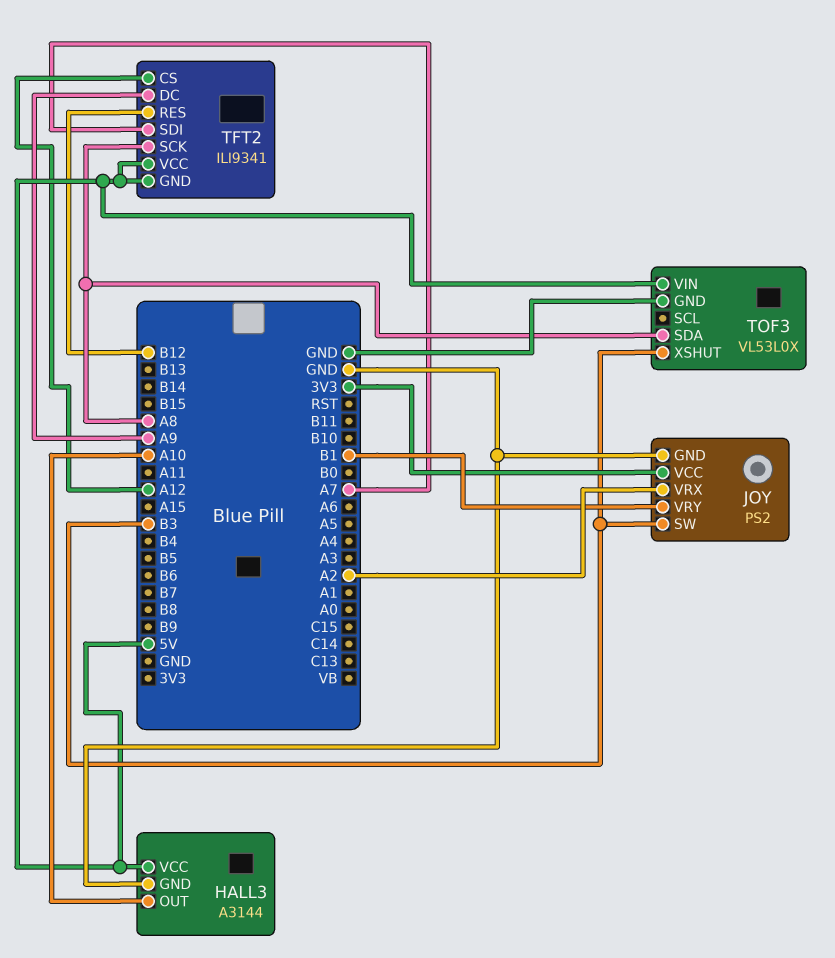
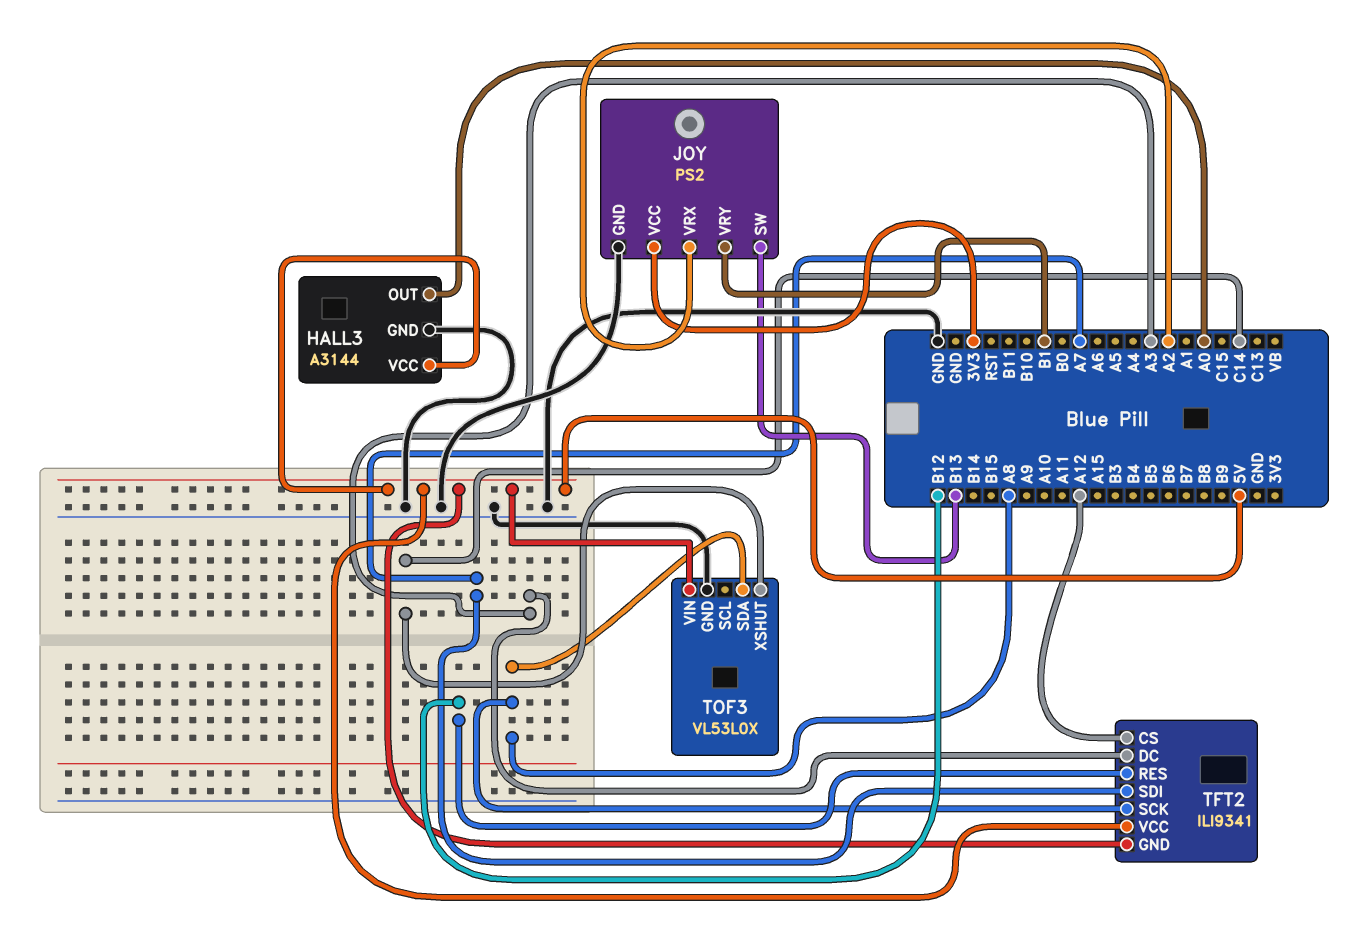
HALL3 pin OUT: A10 -> A0
JOY pin SW: B3 -> B13
TFT2 pin DC: A9 -> A3
TOF3 pin XSHUT: B3 -> C14

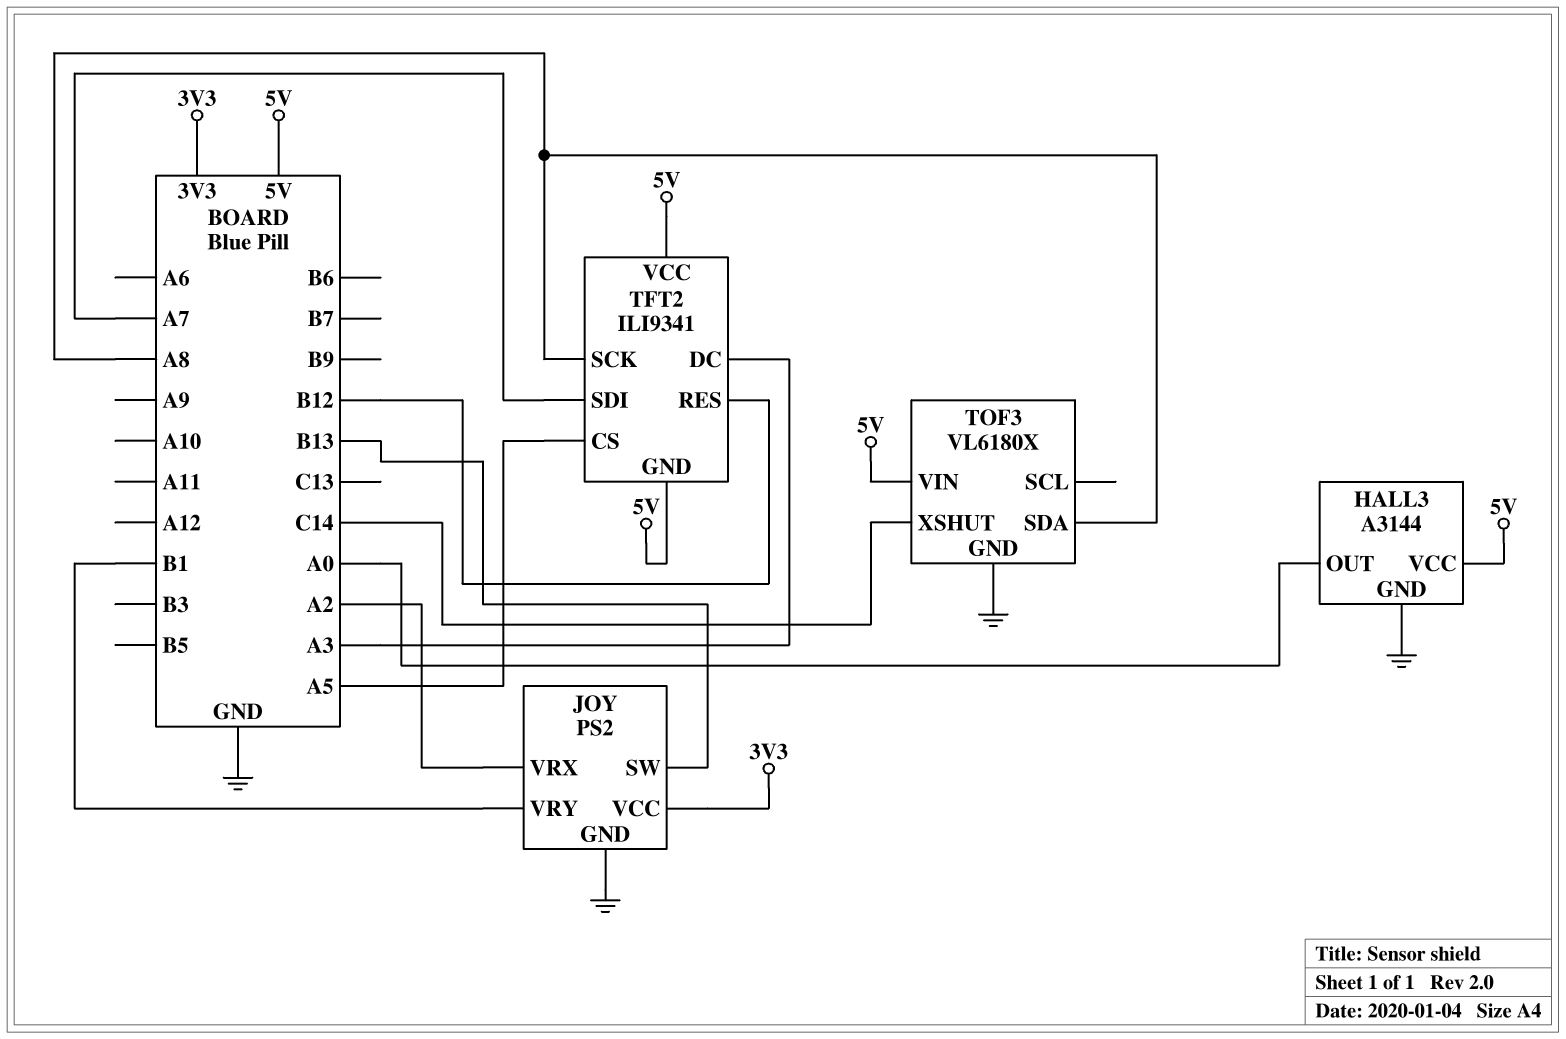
TFT2 pin CS: A12 -> A5
TOF3: VL53L0X -> VL6180X

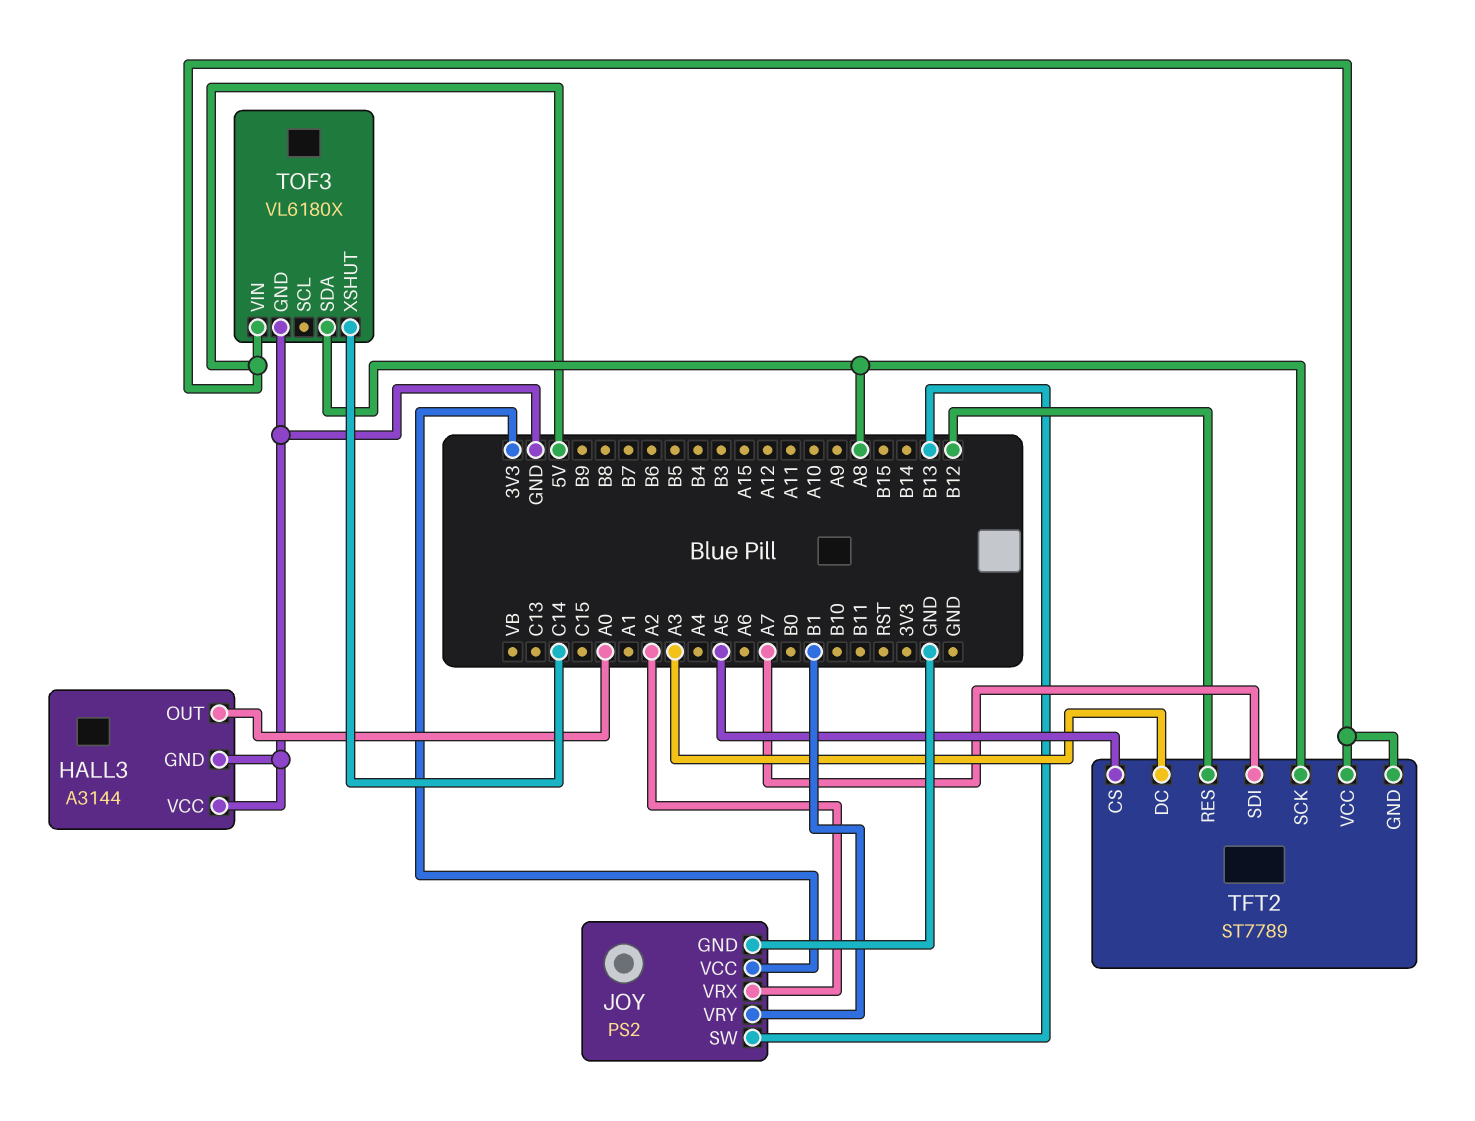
HALL3 pin VCC: 5V -> GND
TFT2: ILI9341 -> ST7789

